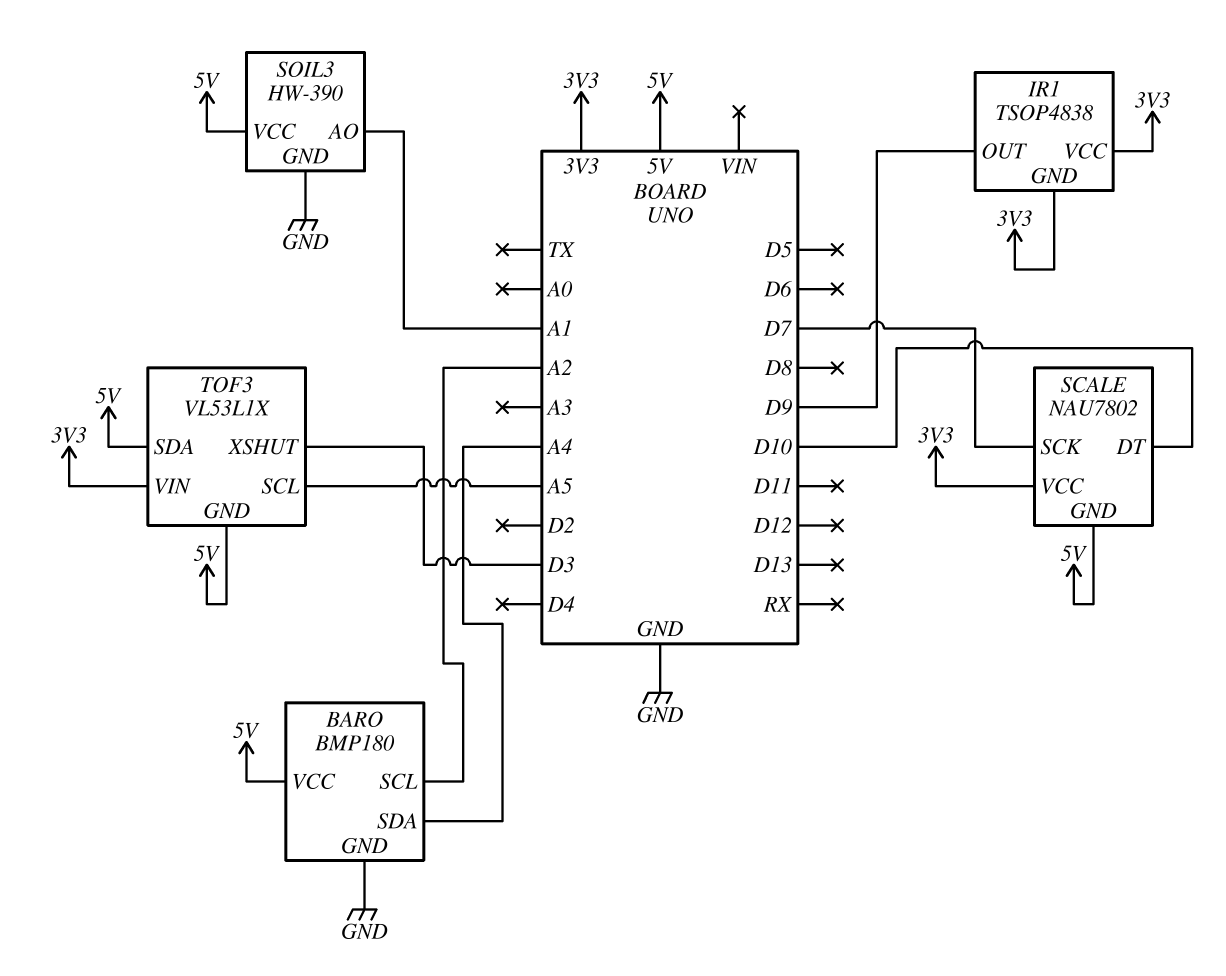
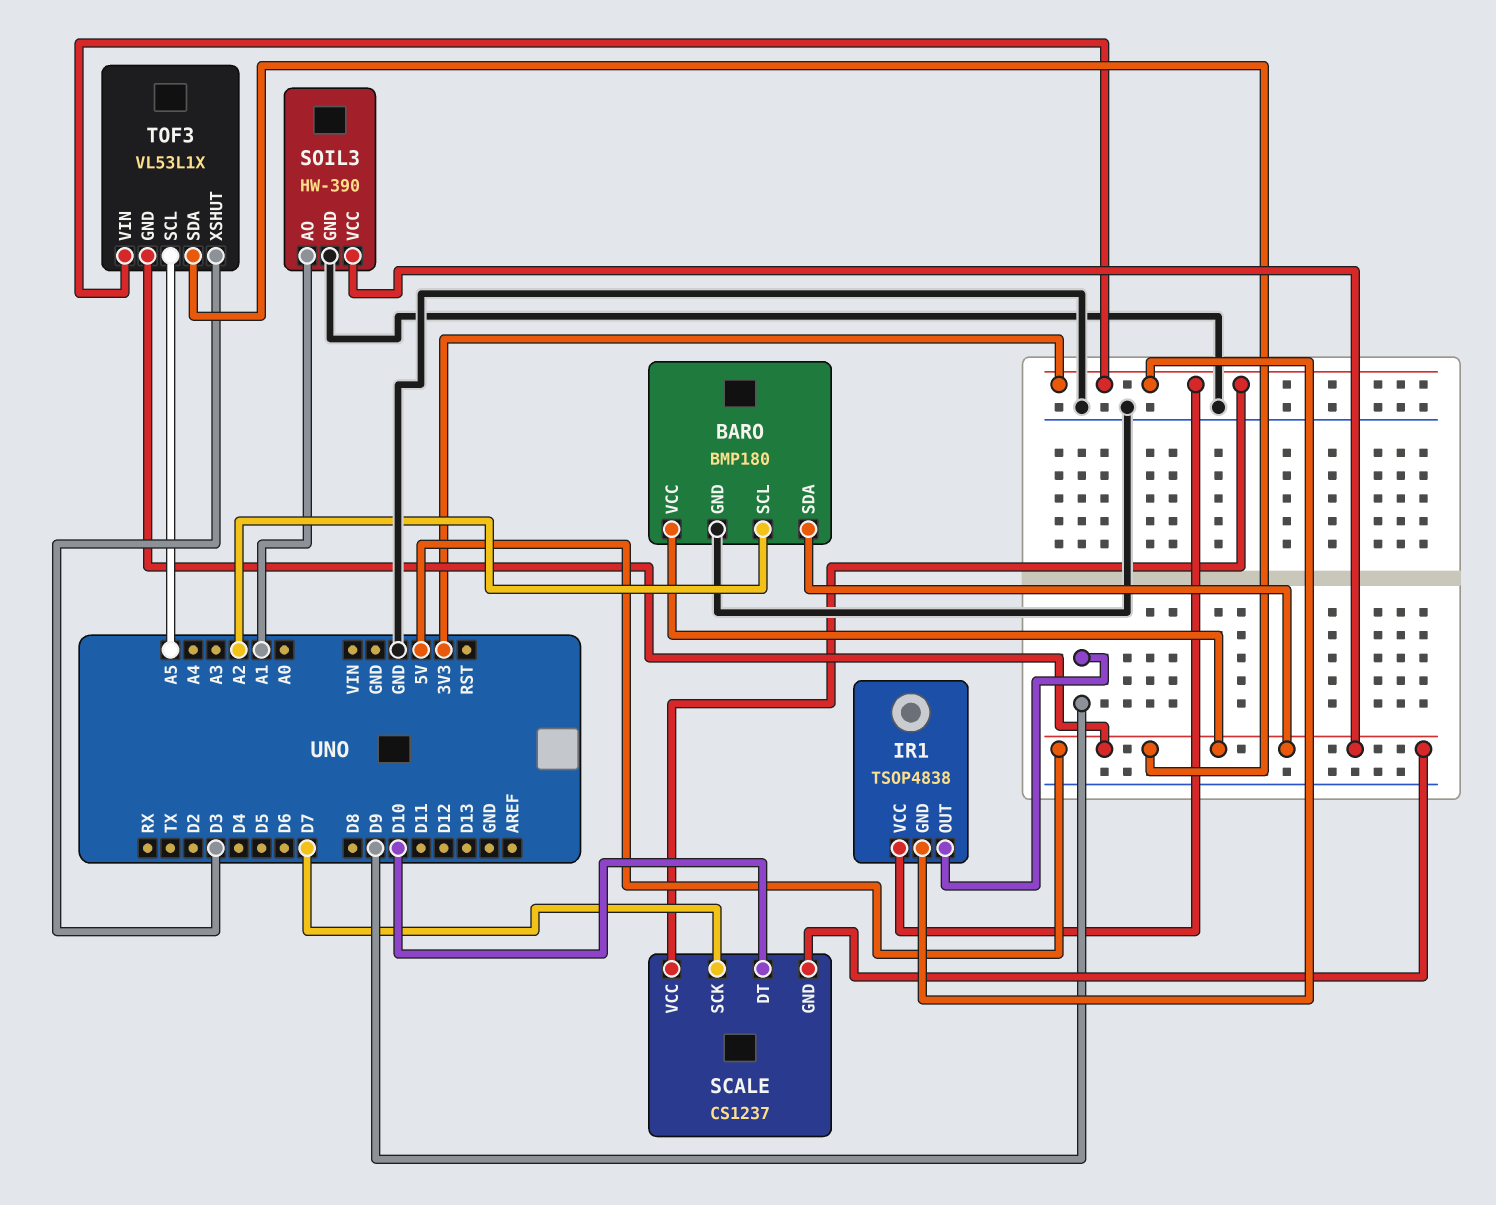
BARO pin SDA: A4 -> 5V
SCALE: NAU7802 -> CS1237

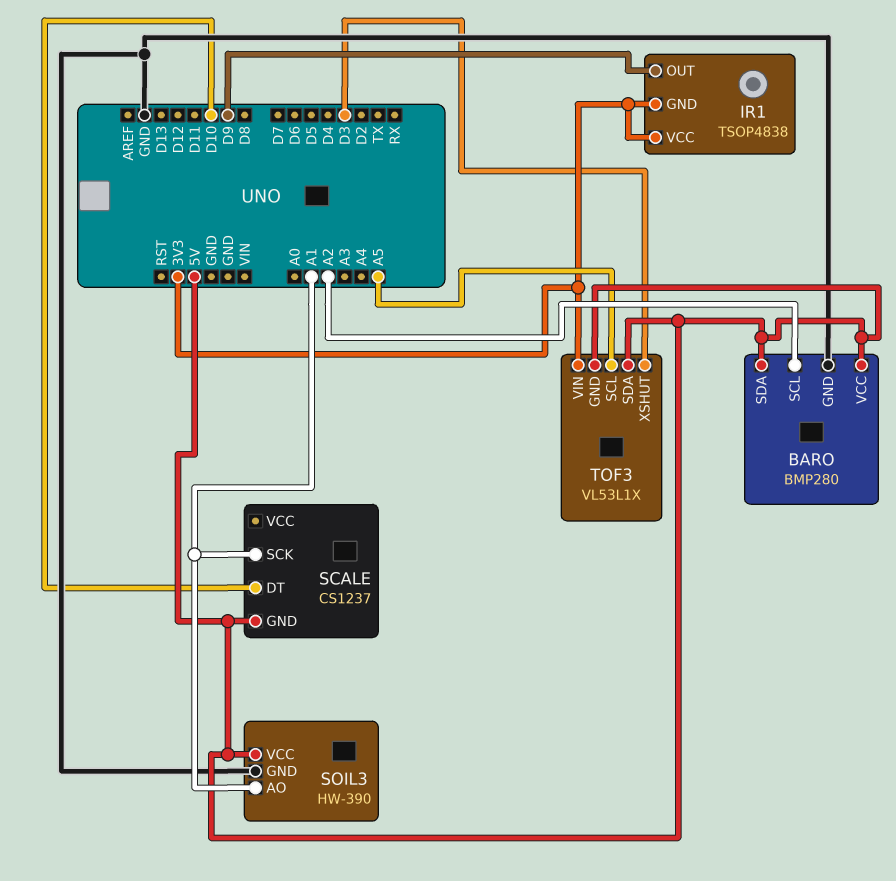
BARO: BMP180 -> BMP280
SCALE pin SCK: D7 -> A1
SCALE pin VCC: 3V3 -> none

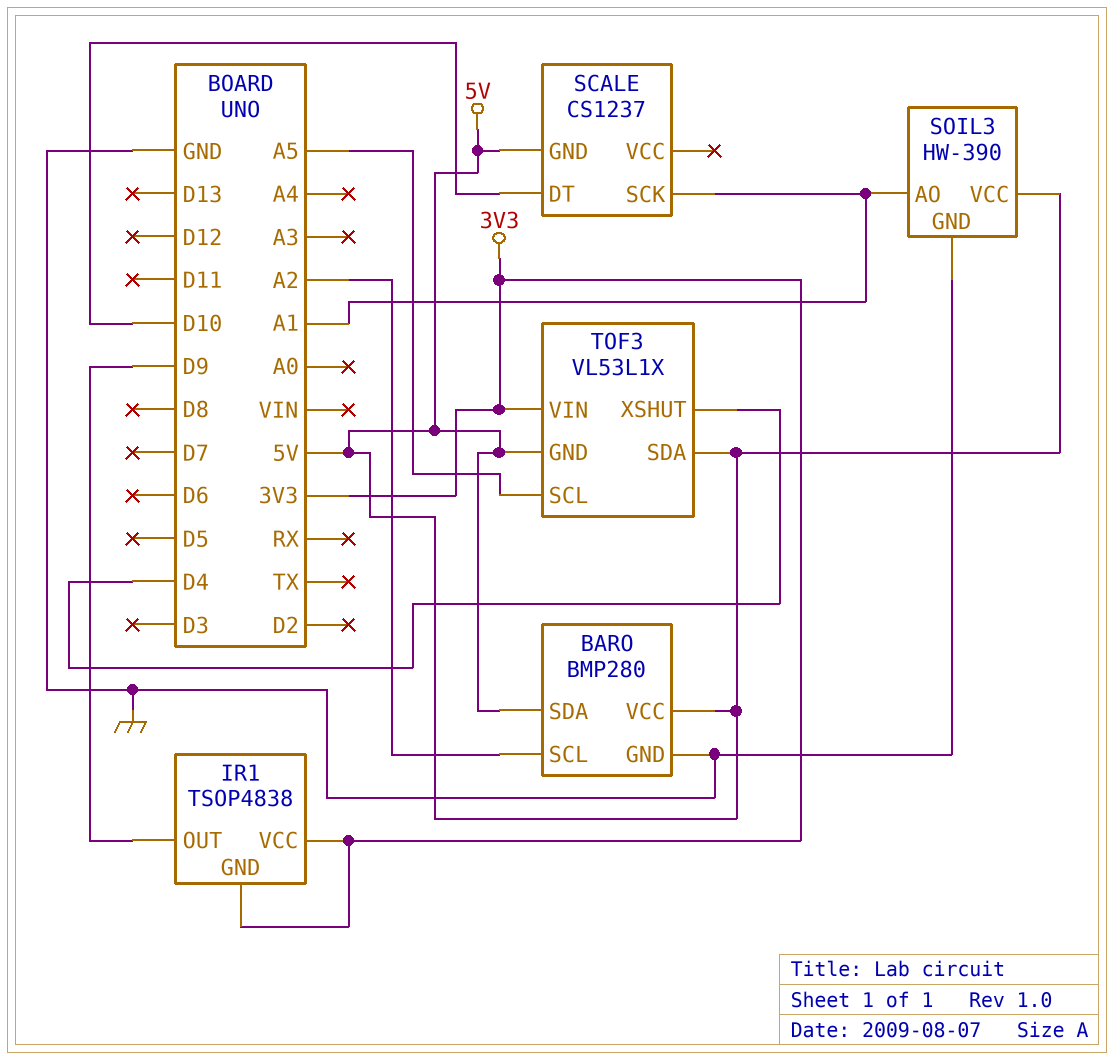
TOF3 pin XSHUT: D3 -> D4

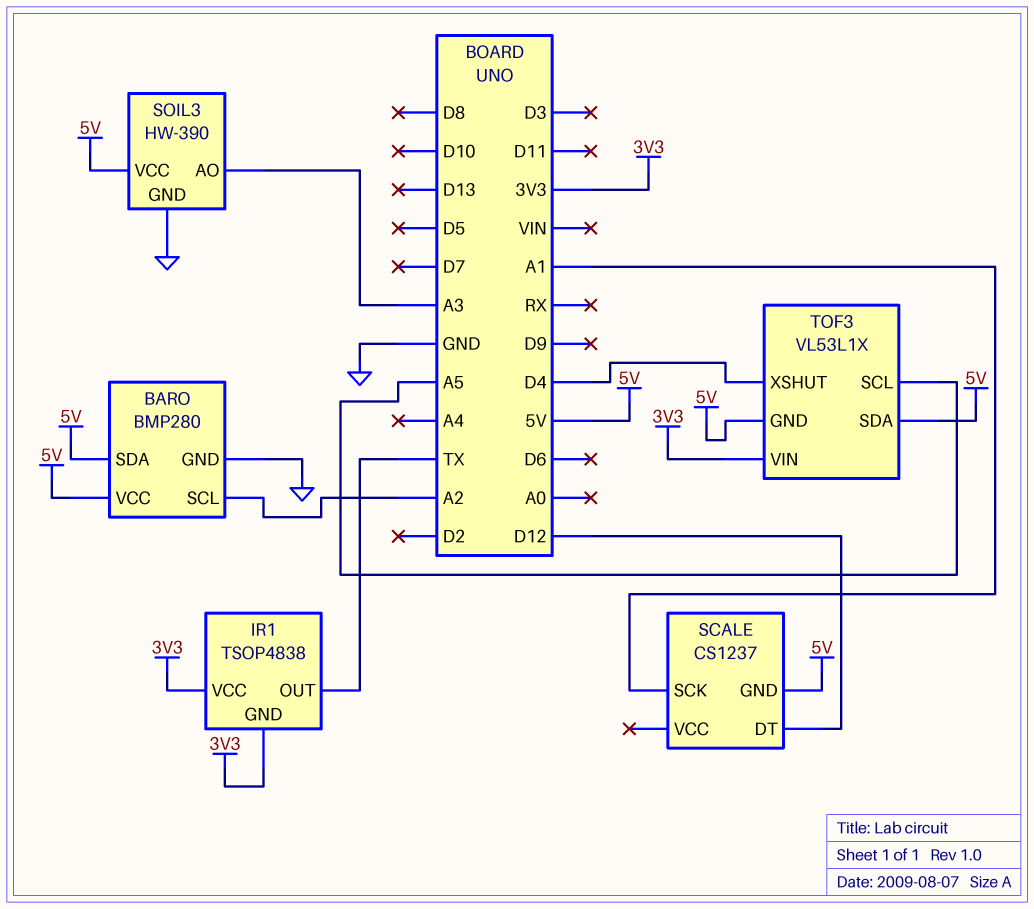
IR1 pin OUT: D9 -> TX
SCALE pin DT: D10 -> D12
SOIL3 pin AO: A1 -> A3

